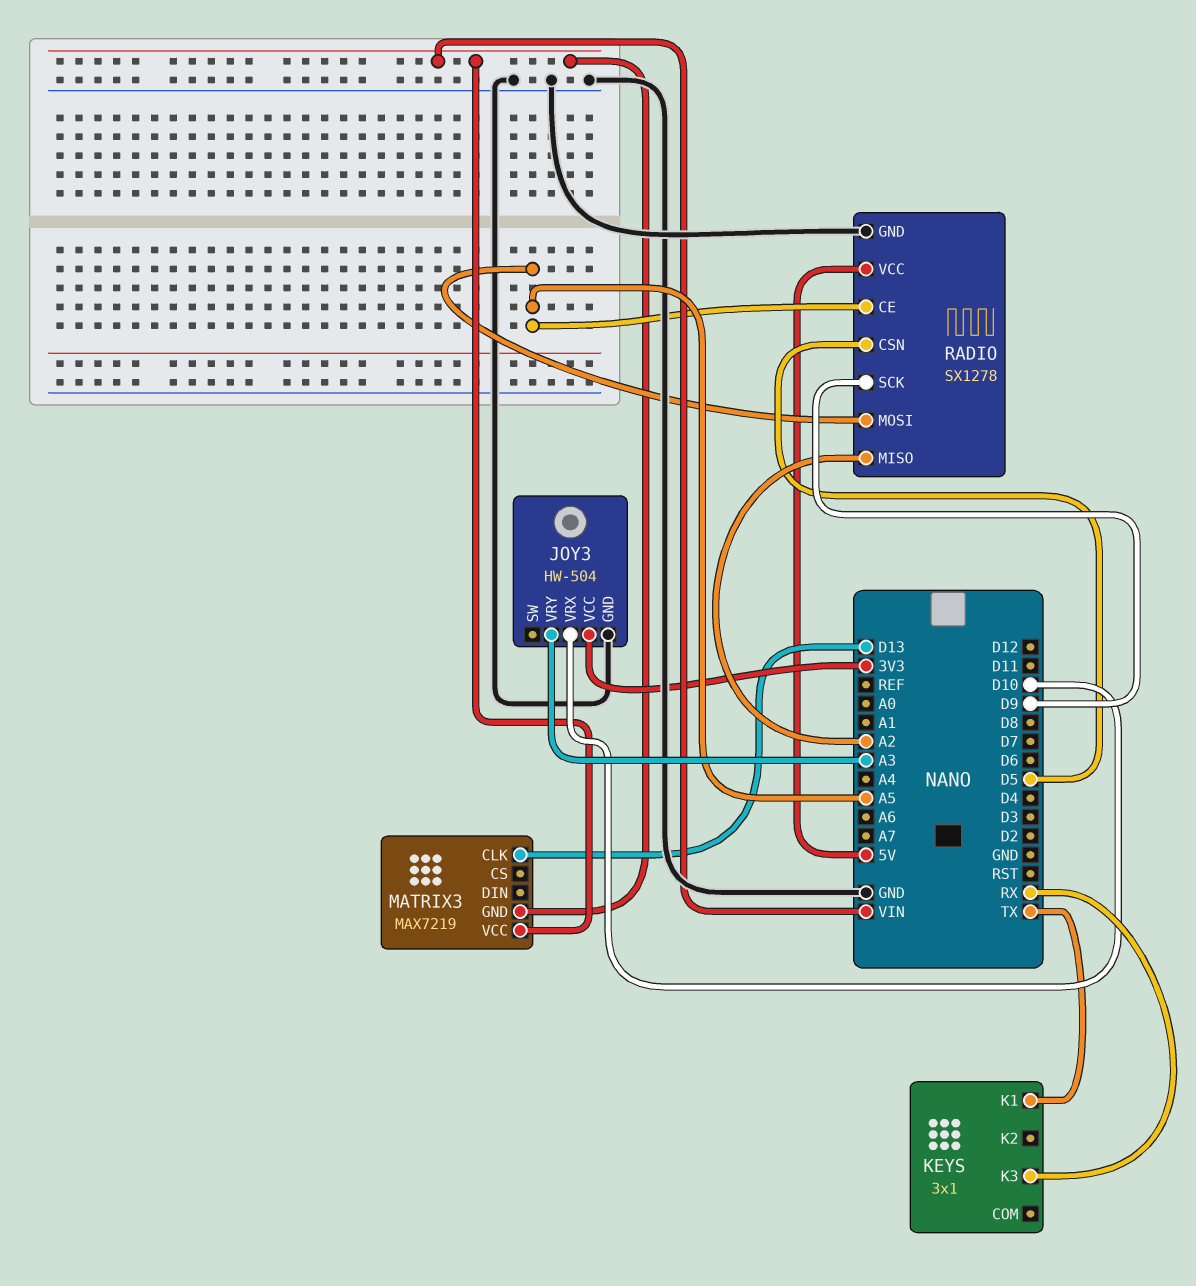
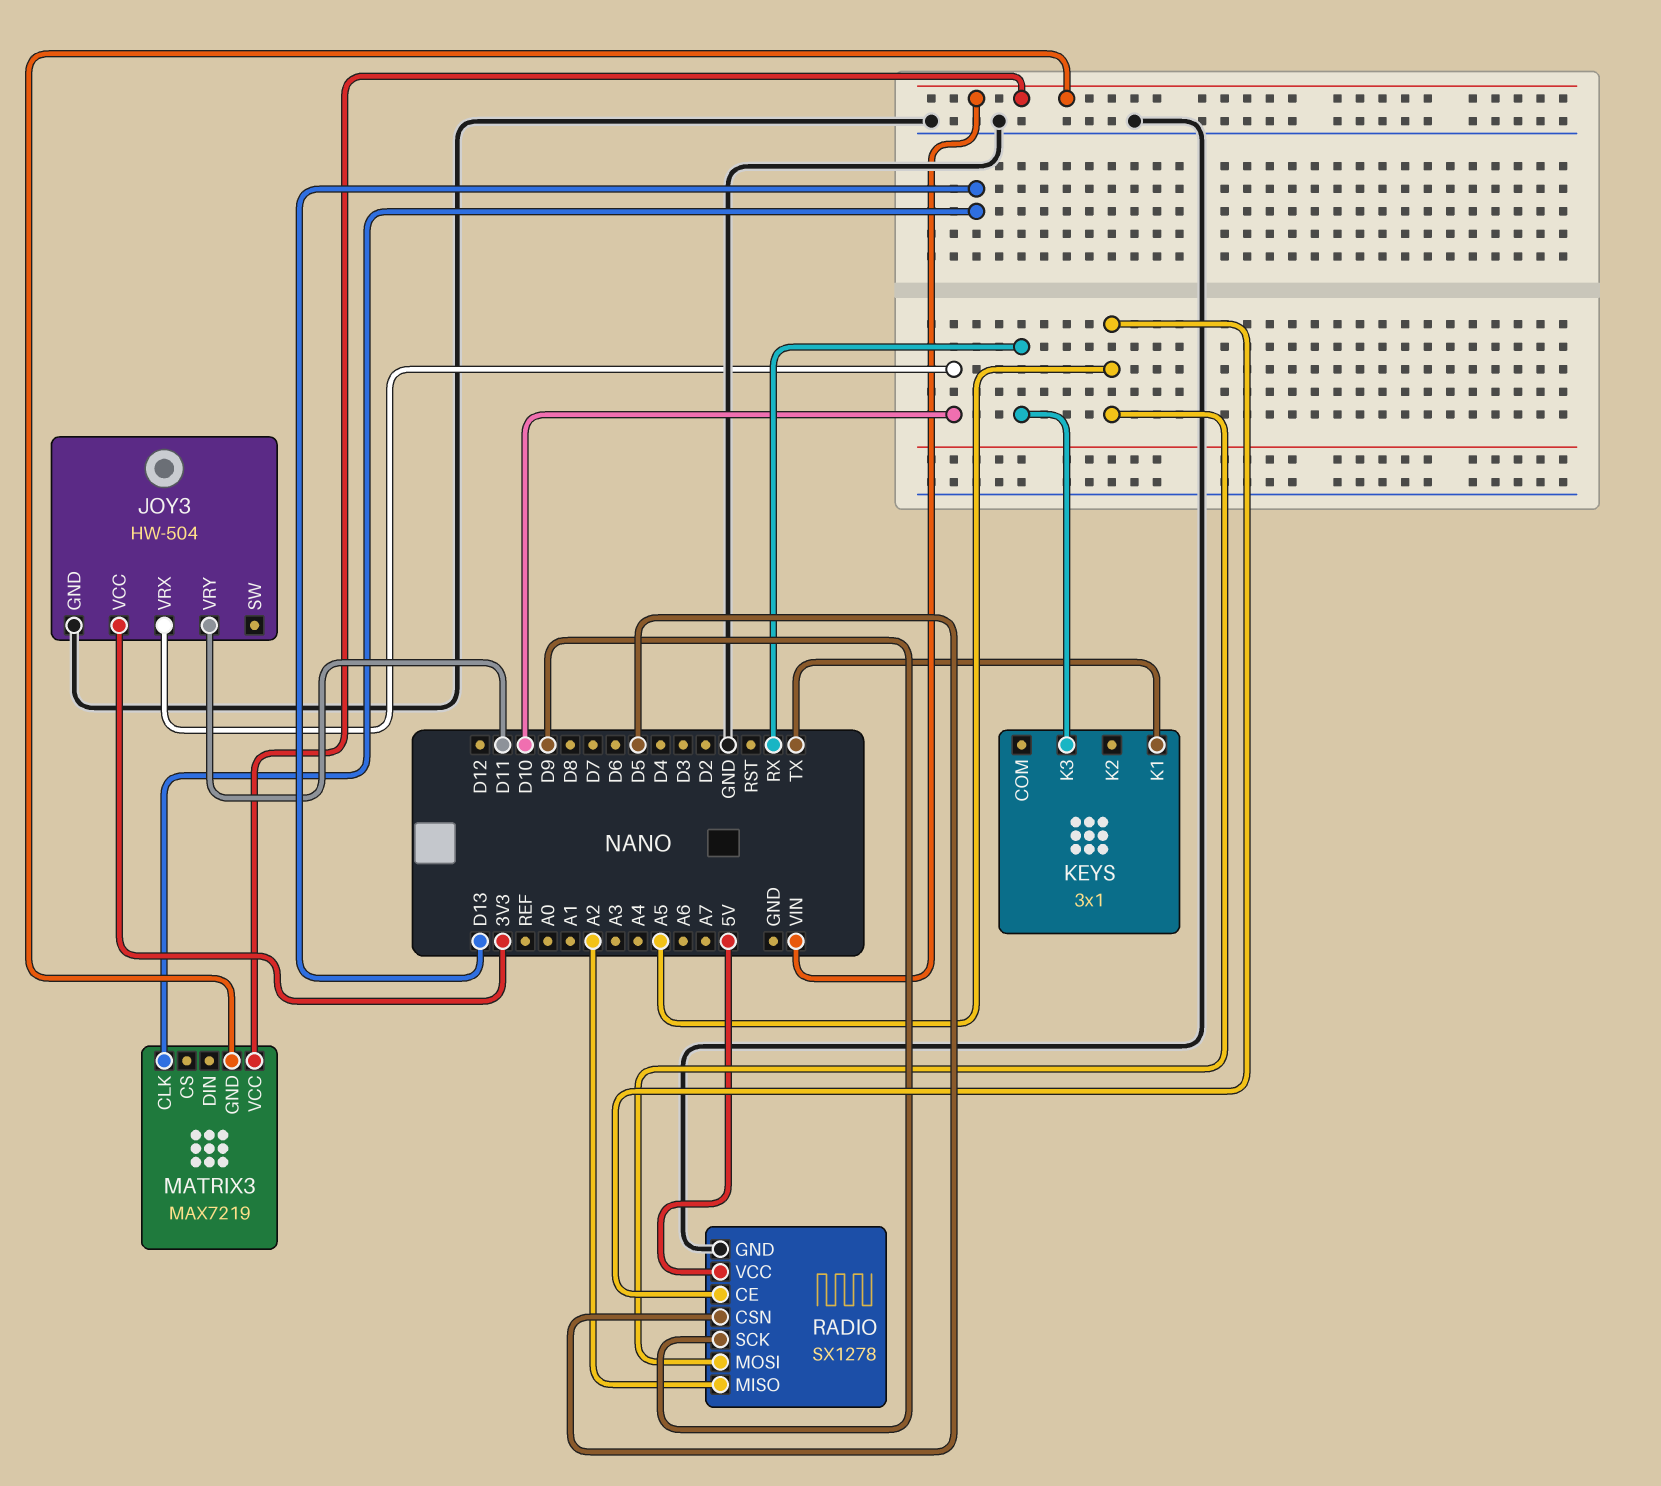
JOY3 pin VRY: A3 -> D11

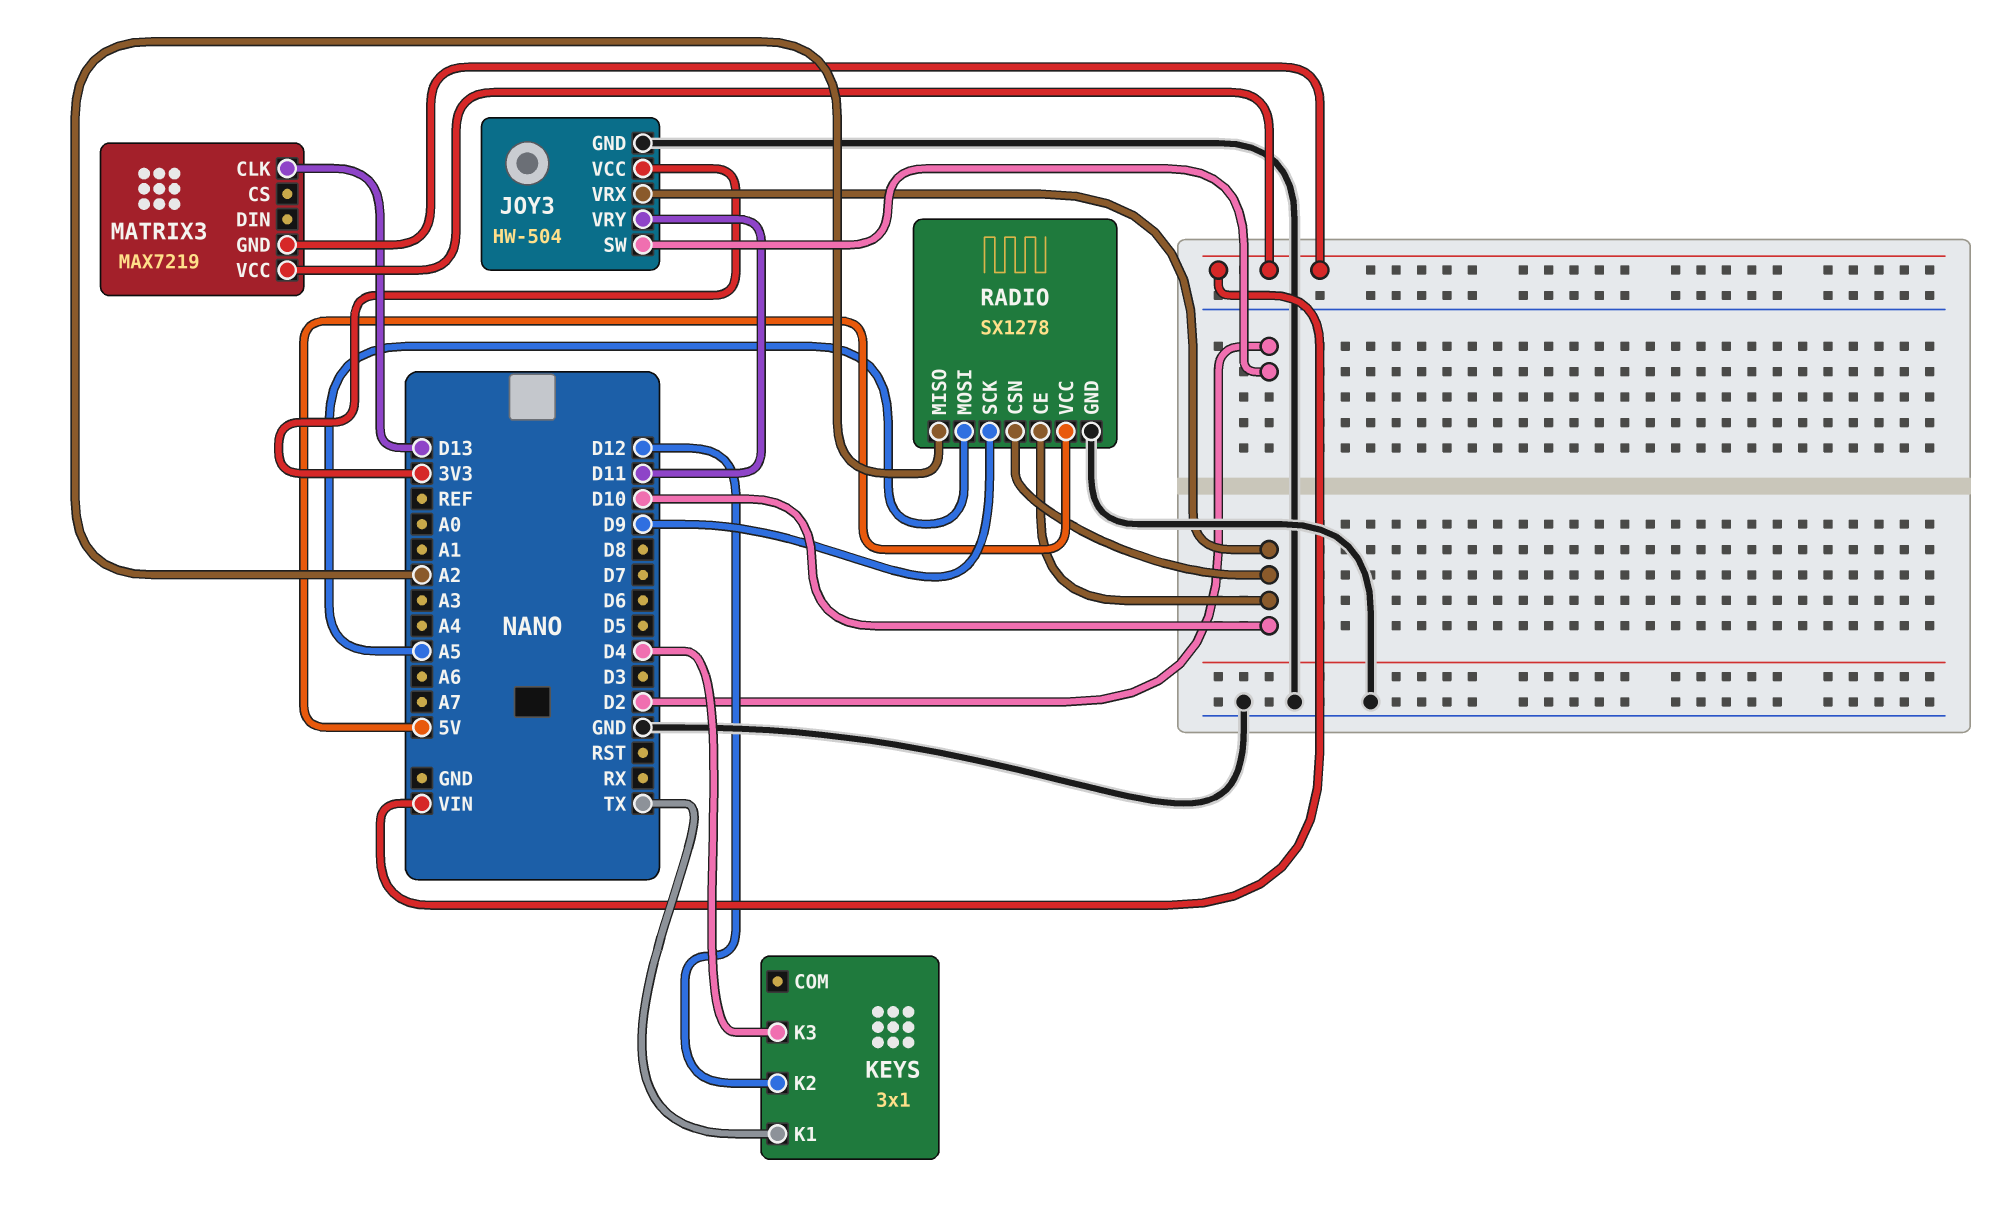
JOY3 pin SW: none -> D2
KEYS pin K2: none -> D12
KEYS pin K3: RX -> D4
RADIO pin CE: A5 -> D10
RADIO pin CSN: D5 -> D10

